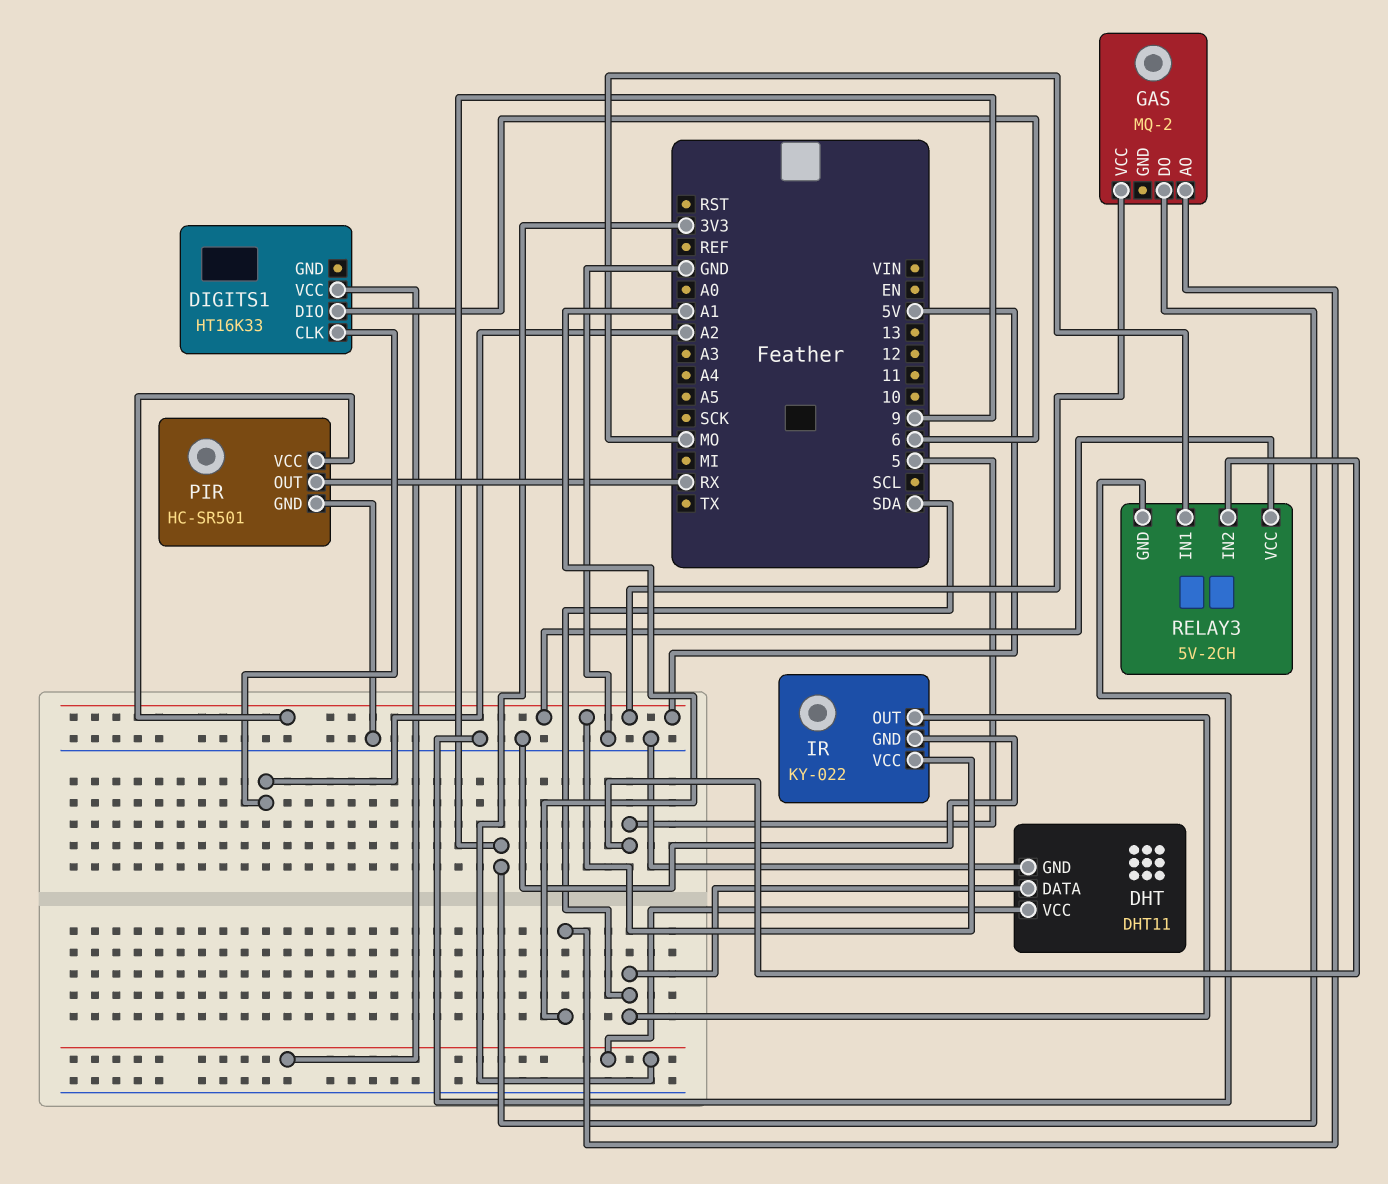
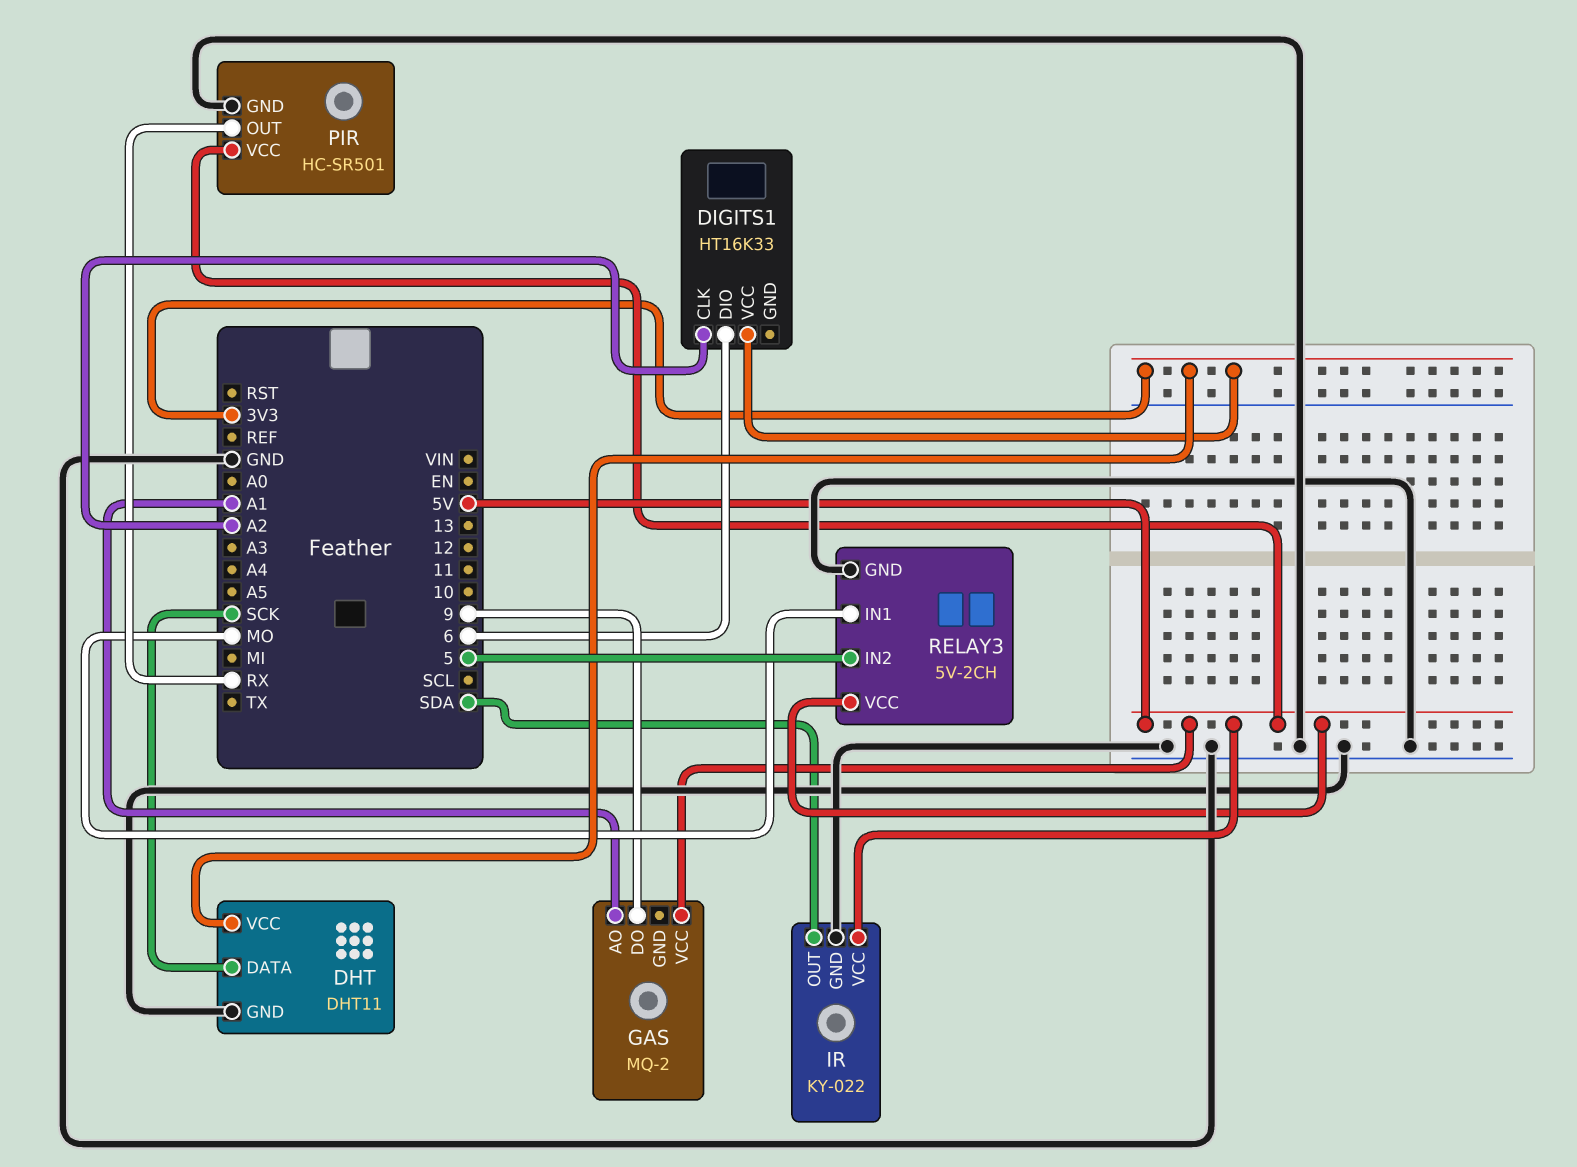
DHT pin DATA: SDA -> SCK

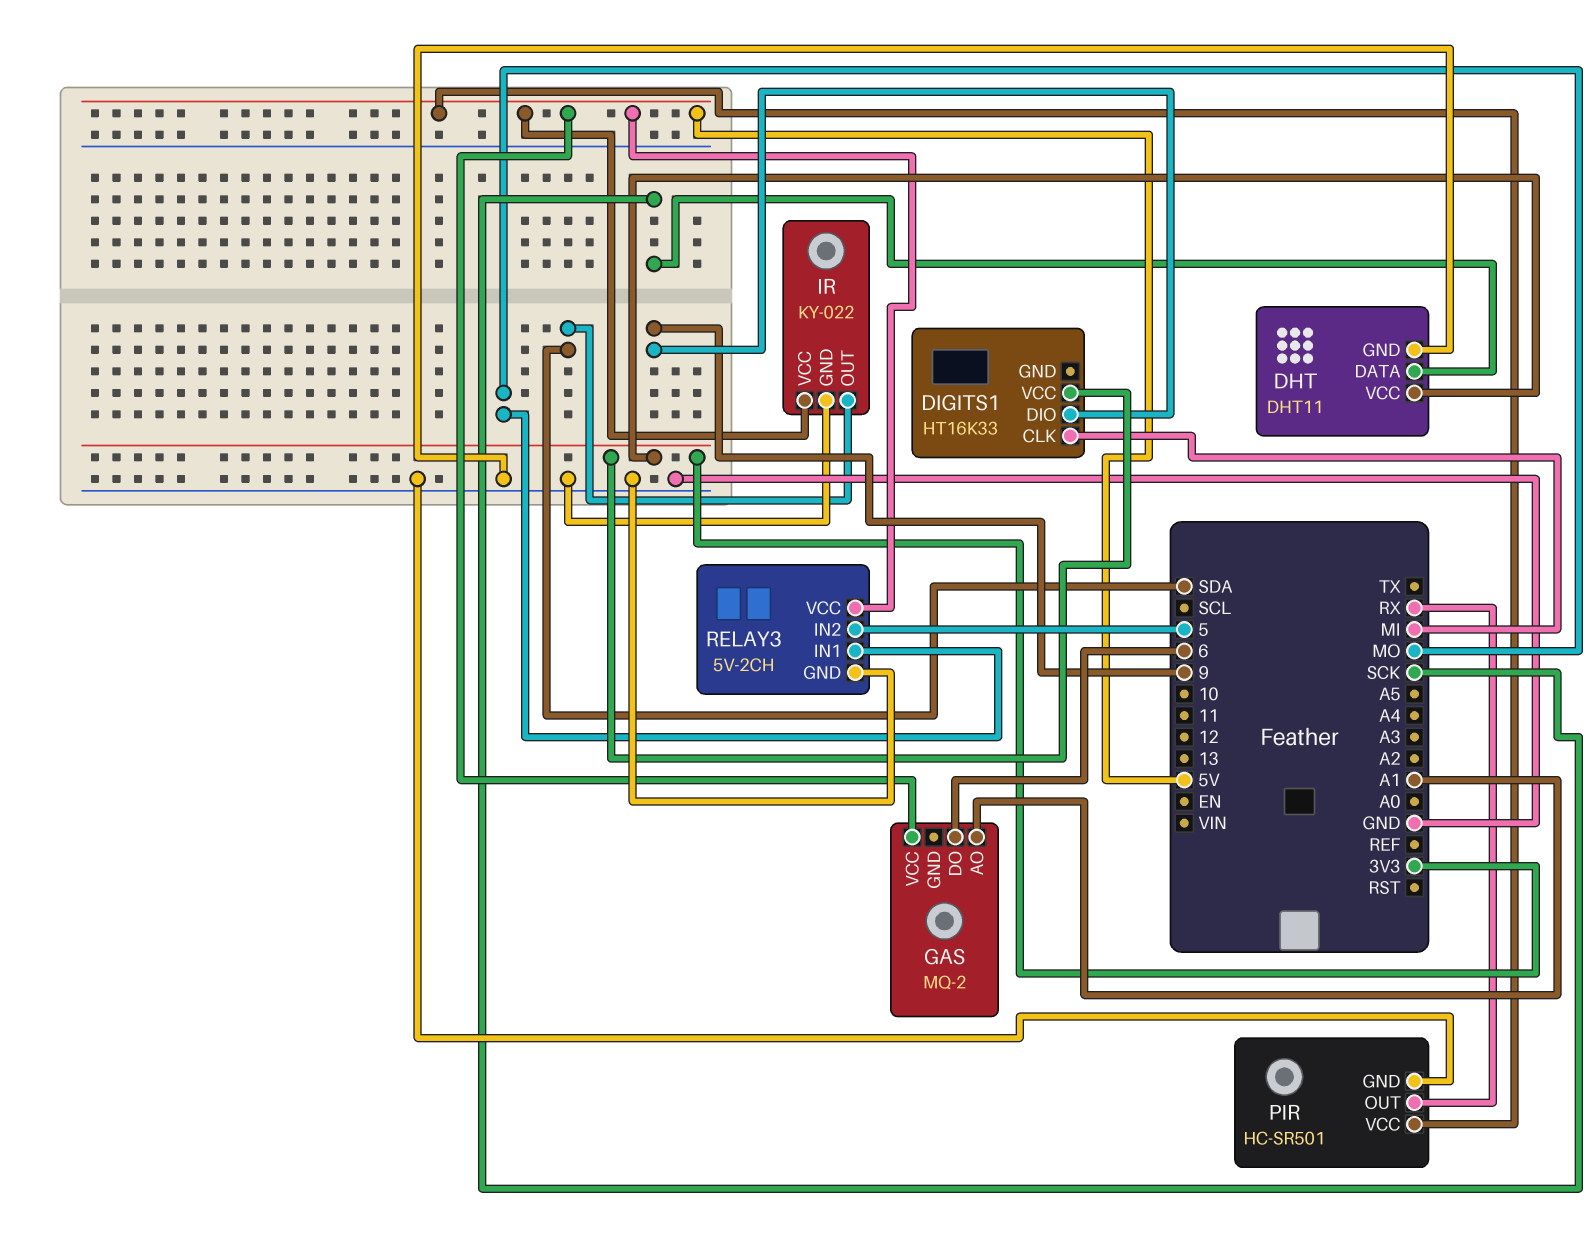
DIGITS1 pin CLK: A2 -> MI
DIGITS1 pin DIO: 6 -> 9
GAS pin DO: 9 -> 6

